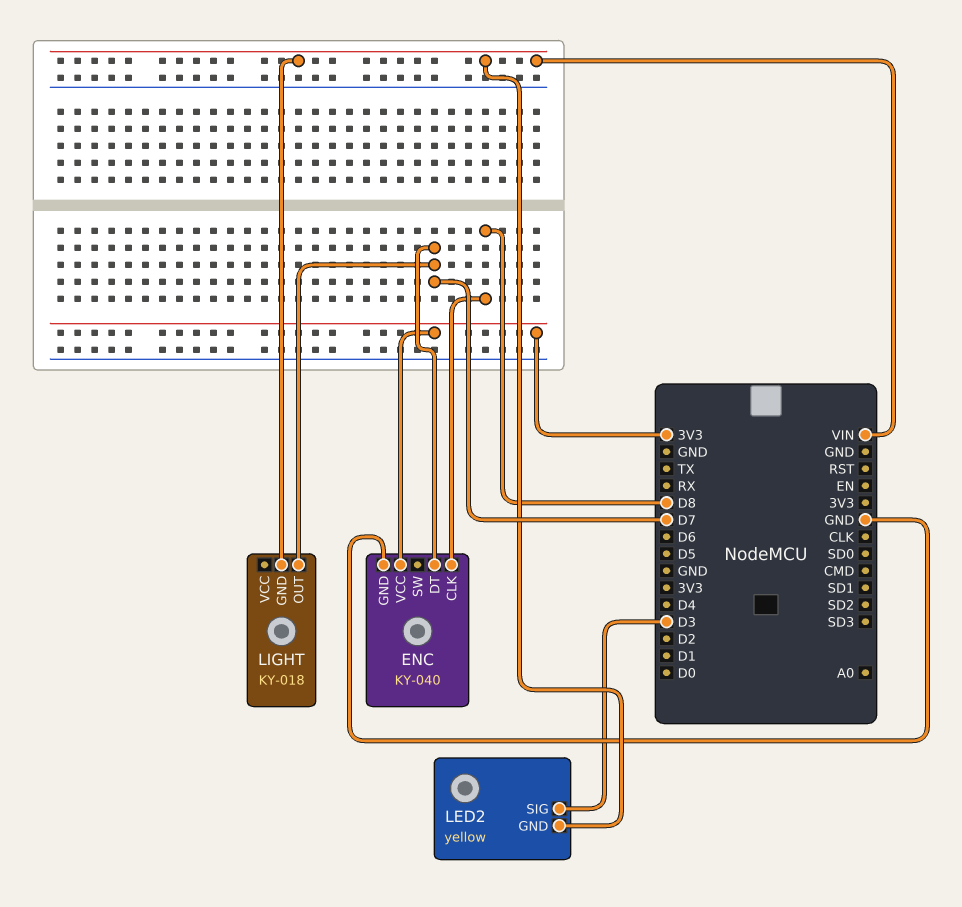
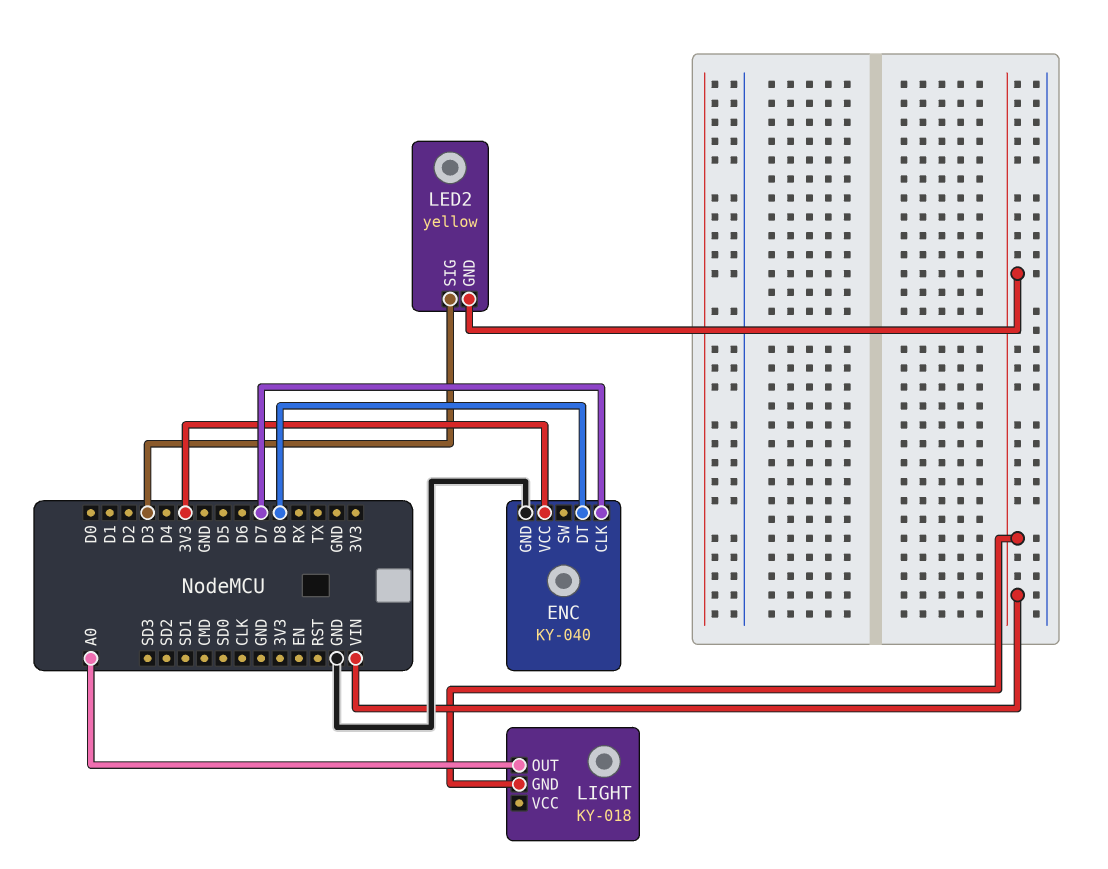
ENC pin CLK: D8 -> D7
ENC pin DT: D7 -> D8
LIGHT pin OUT: D7 -> A0

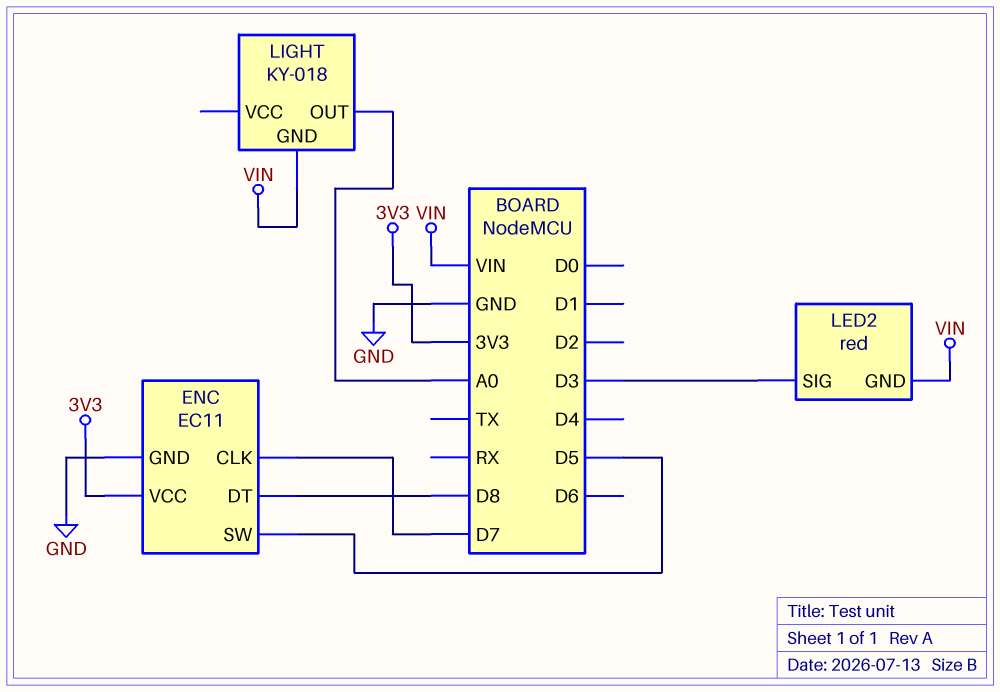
ENC: KY-040 -> EC11
ENC pin SW: none -> D5
LED2: yellow -> red

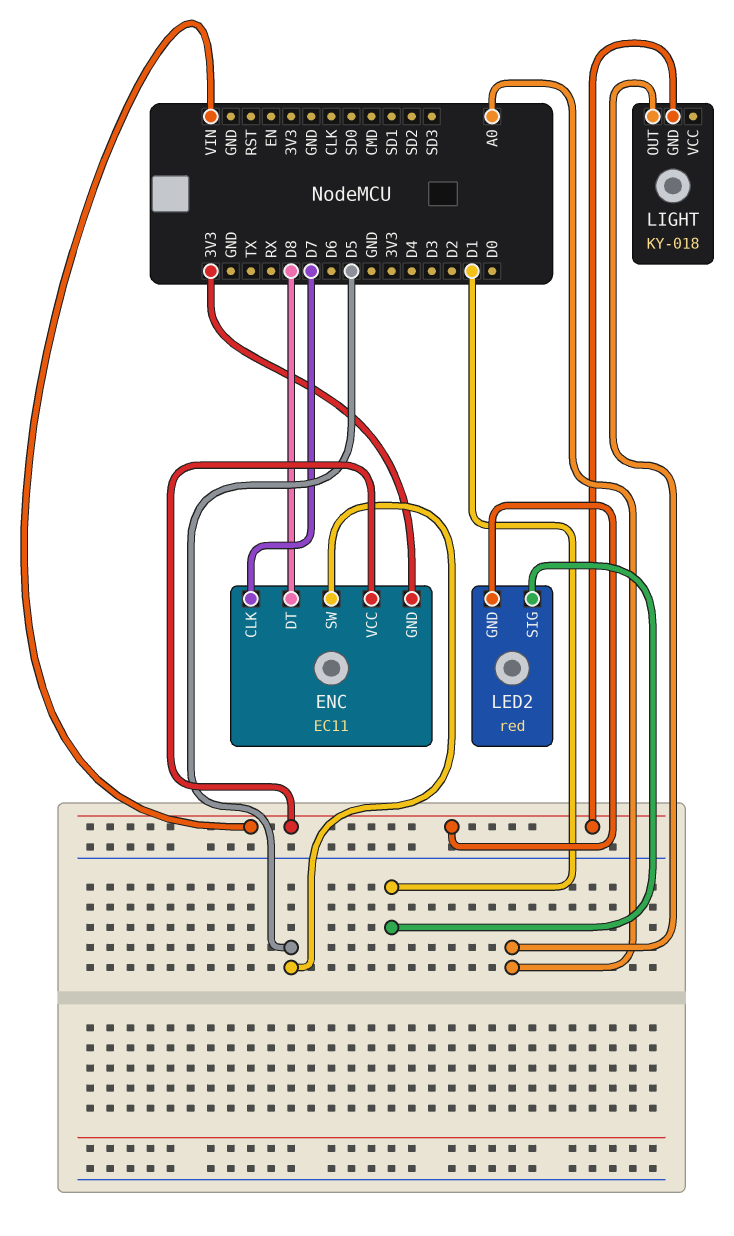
ENC pin GND: GND -> 3V3
ENC pin VCC: 3V3 -> VIN
LED2 pin SIG: D3 -> D1

